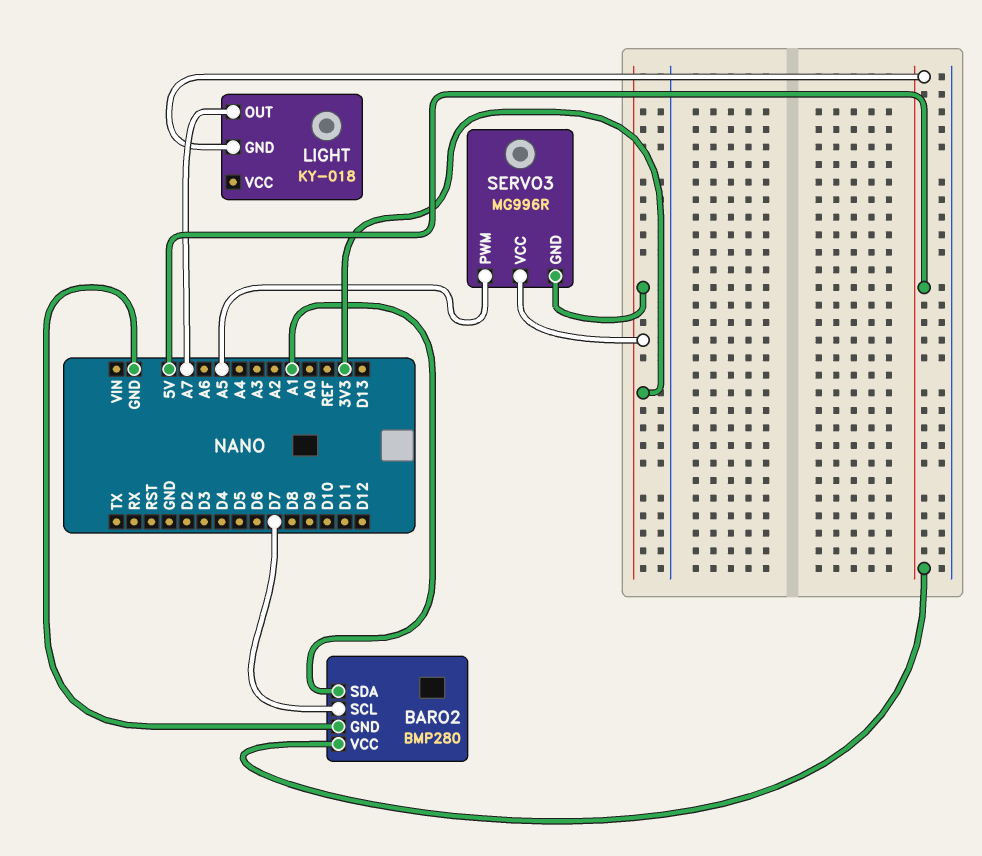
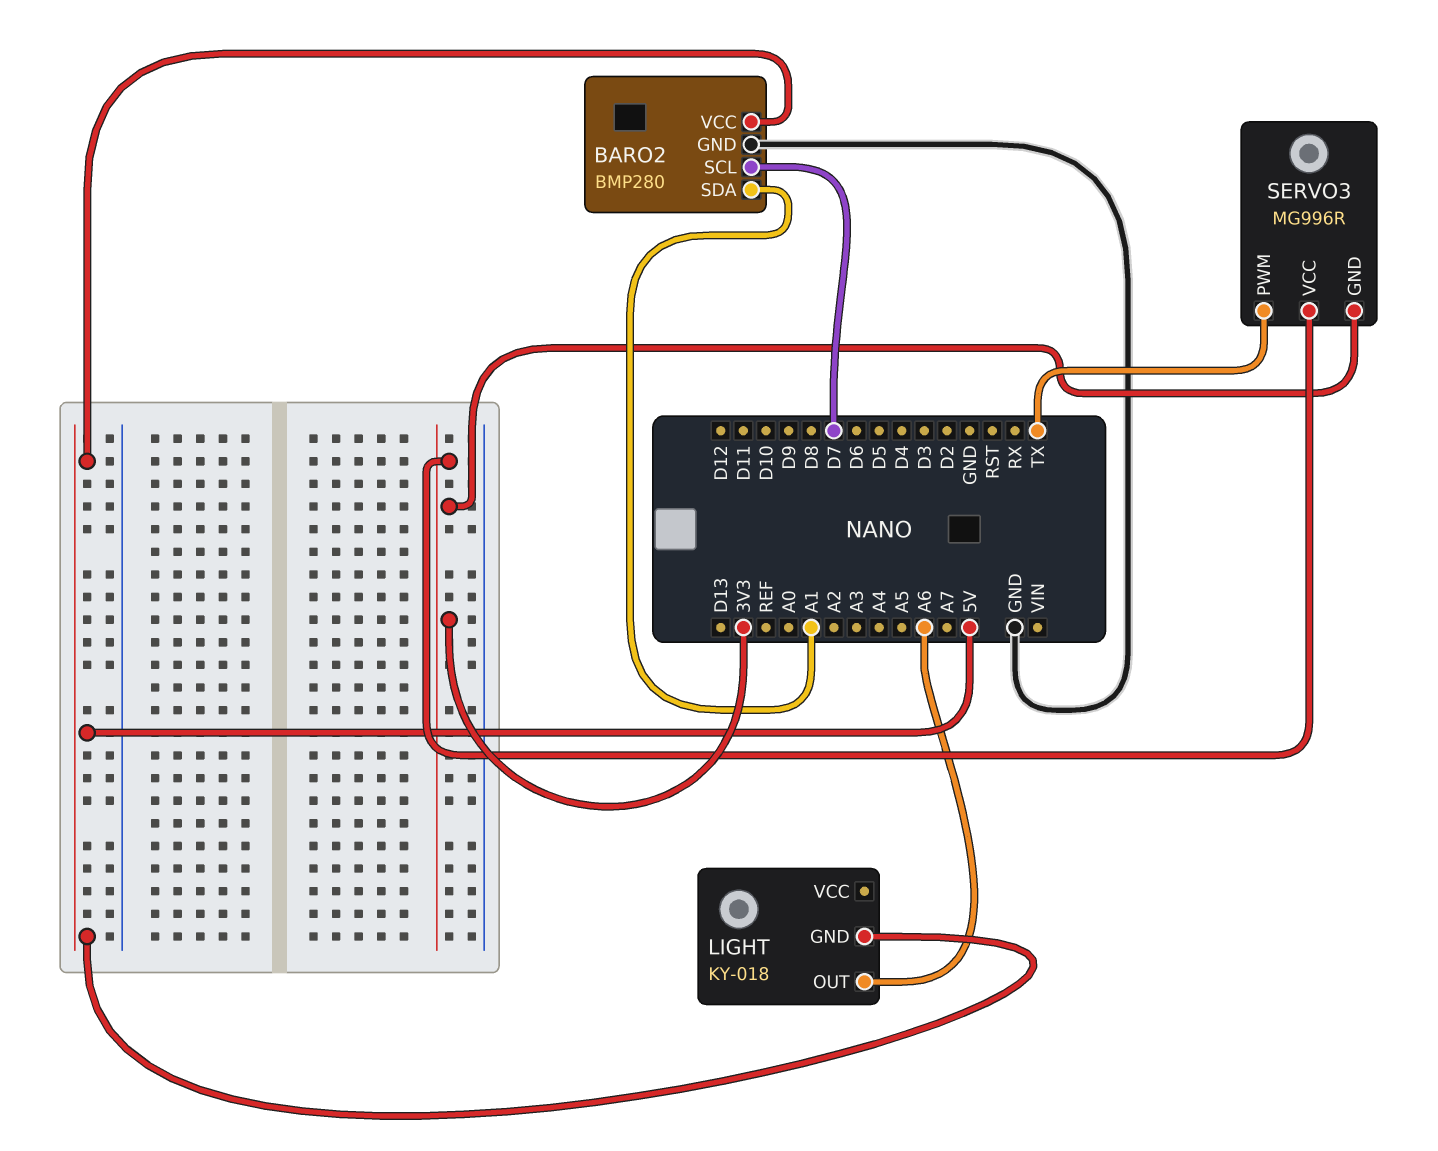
LIGHT pin OUT: A7 -> A6
SERVO3 pin PWM: A5 -> TX

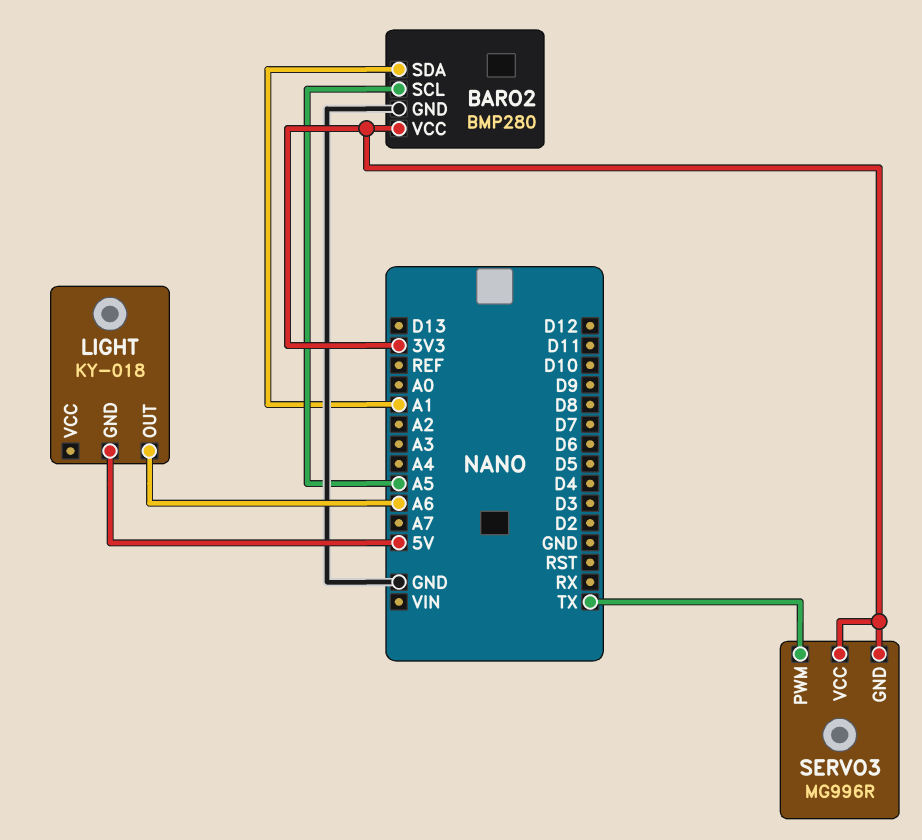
BARO2 pin SCL: D7 -> A5
BARO2 pin VCC: 5V -> 3V3

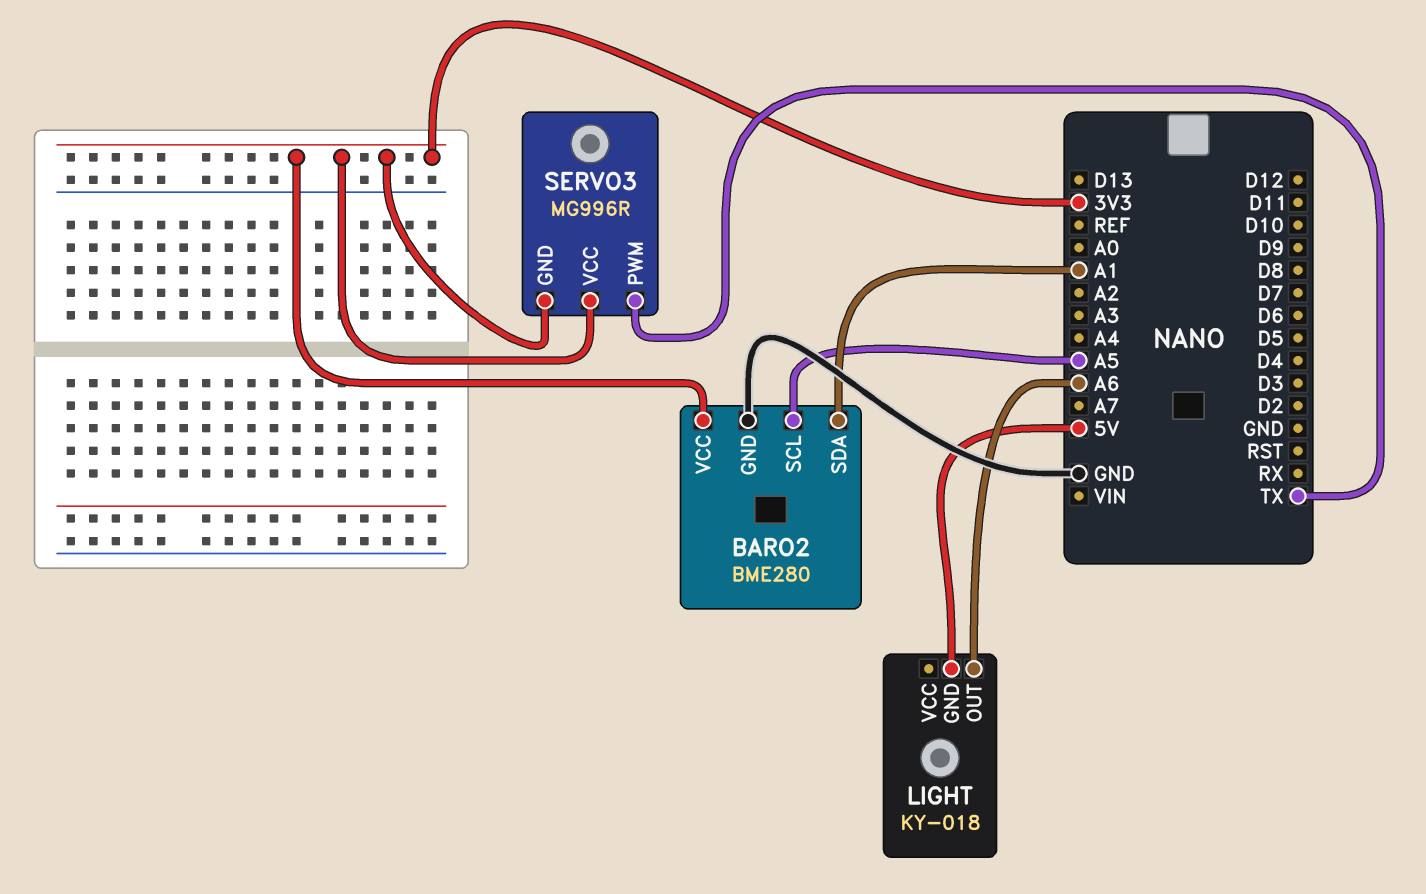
BARO2: BMP280 -> BME280

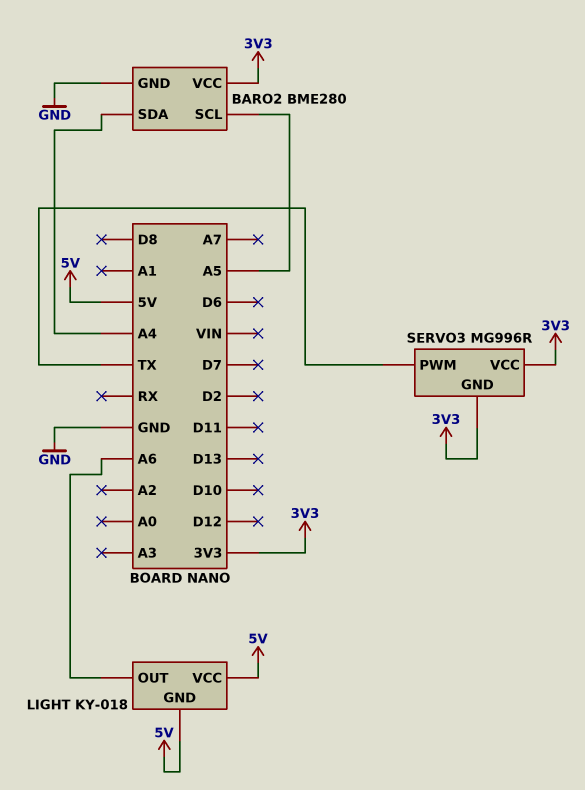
BARO2 pin SDA: A1 -> A4
LIGHT pin VCC: none -> 5V

